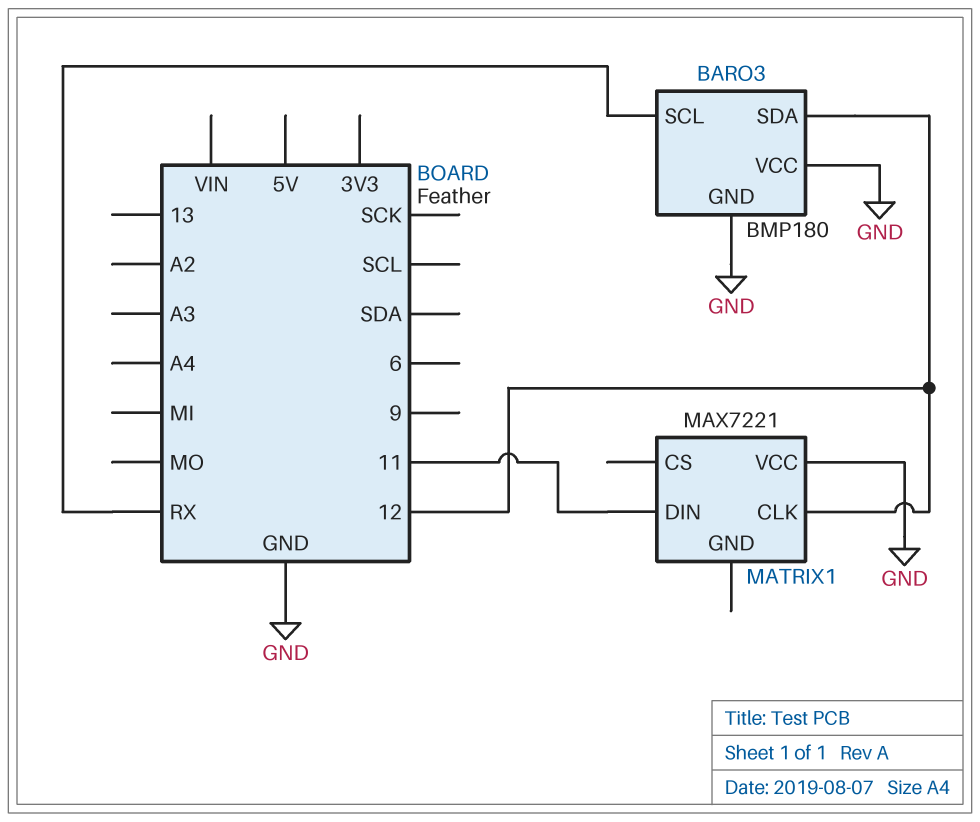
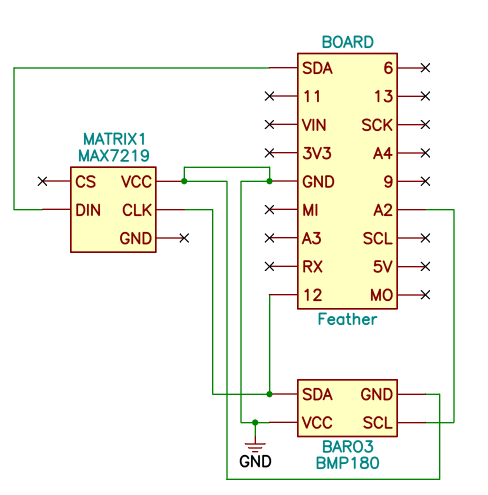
BARO3 pin SCL: RX -> A2
MATRIX1: MAX7221 -> MAX7219
MATRIX1 pin DIN: 11 -> SDA

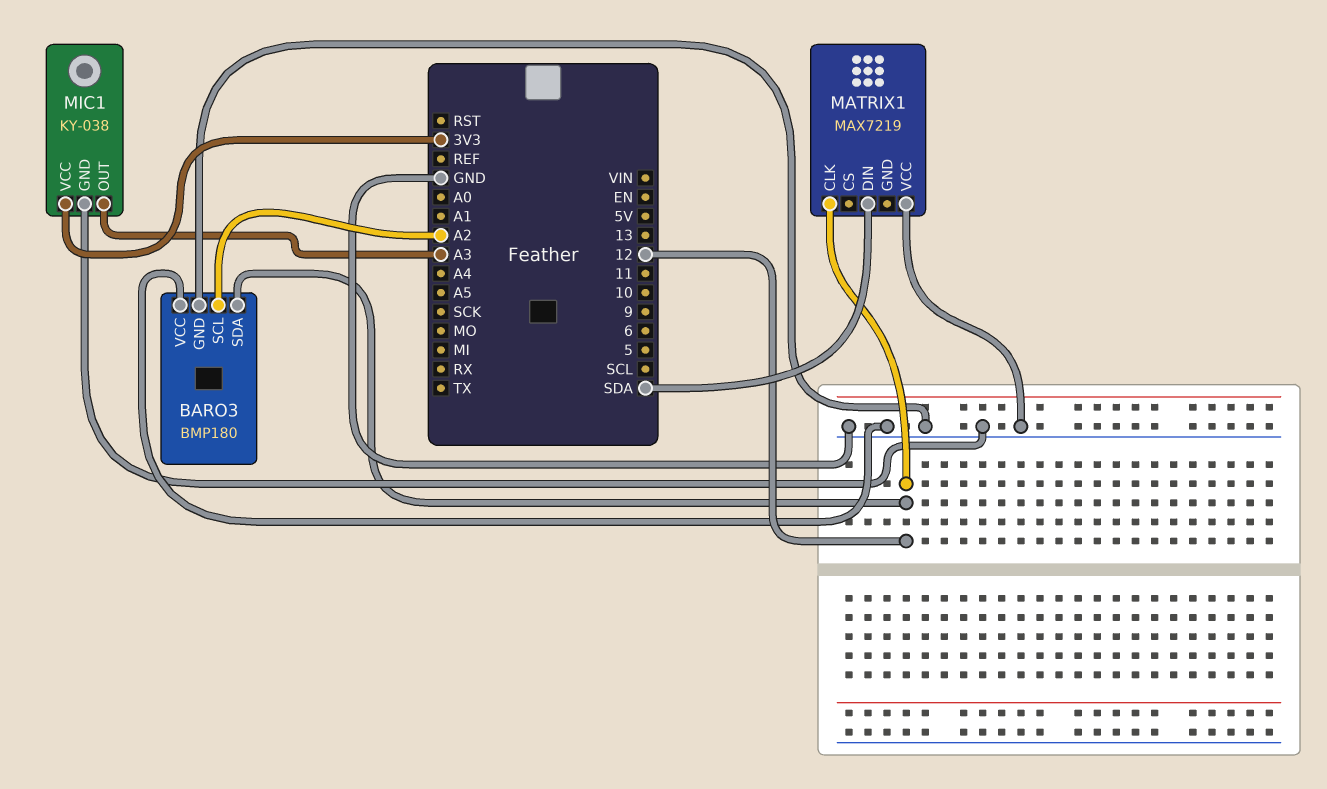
MIC1: none -> KY-038
MIC1 pin GND: none -> GND
MIC1 pin OUT: none -> A3
MIC1 pin VCC: none -> 3V3

